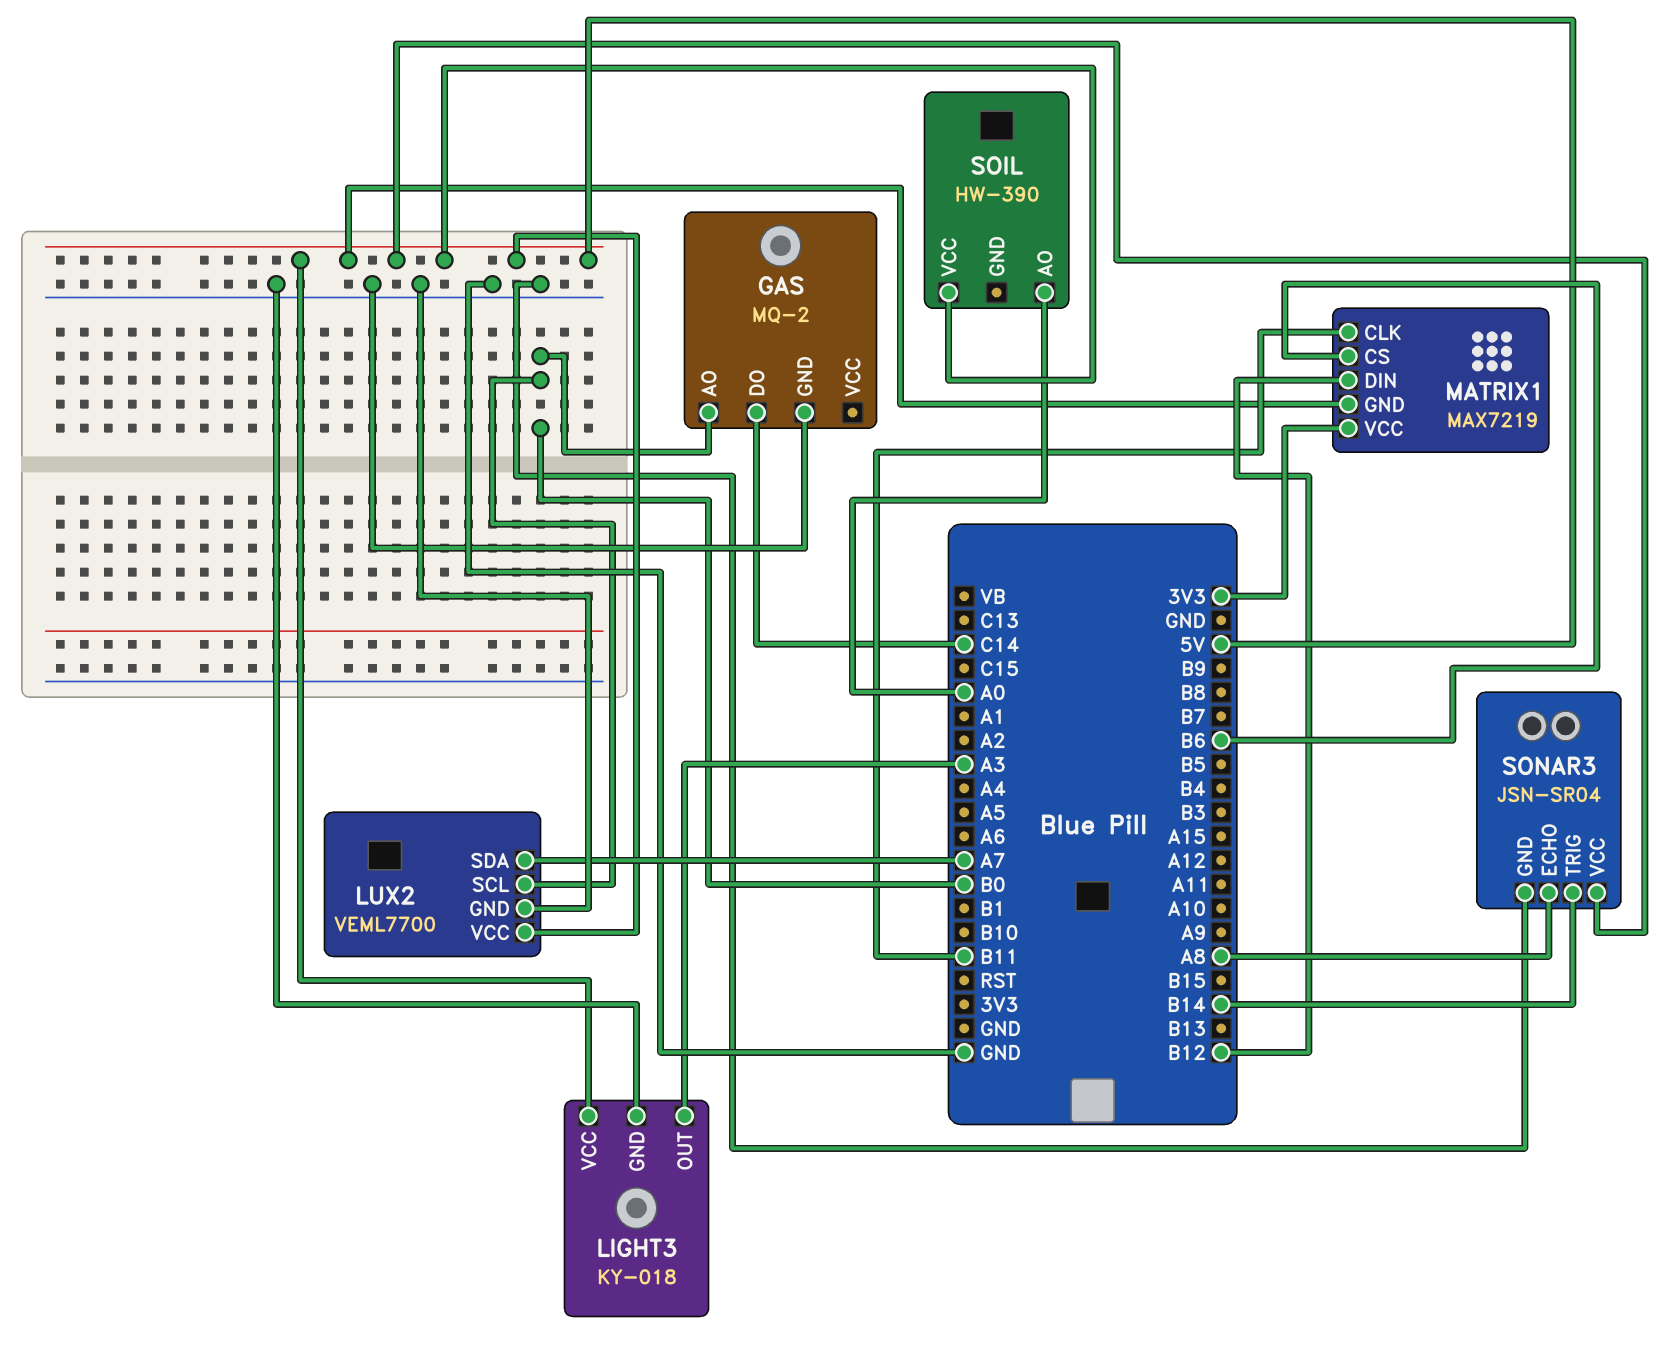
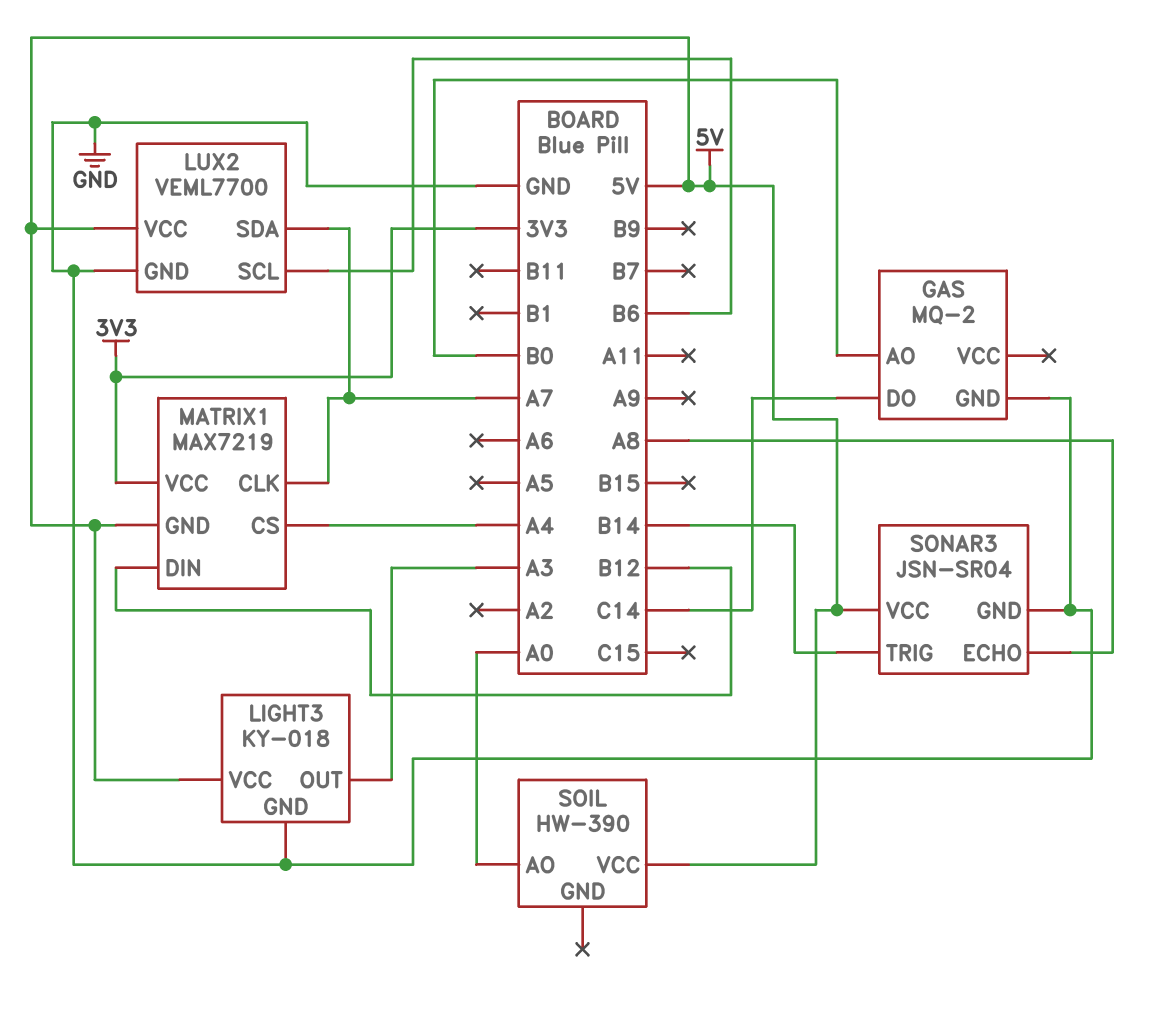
LUX2 pin SCL: B0 -> B6
MATRIX1 pin CLK: B11 -> A7
MATRIX1 pin CS: B6 -> A4

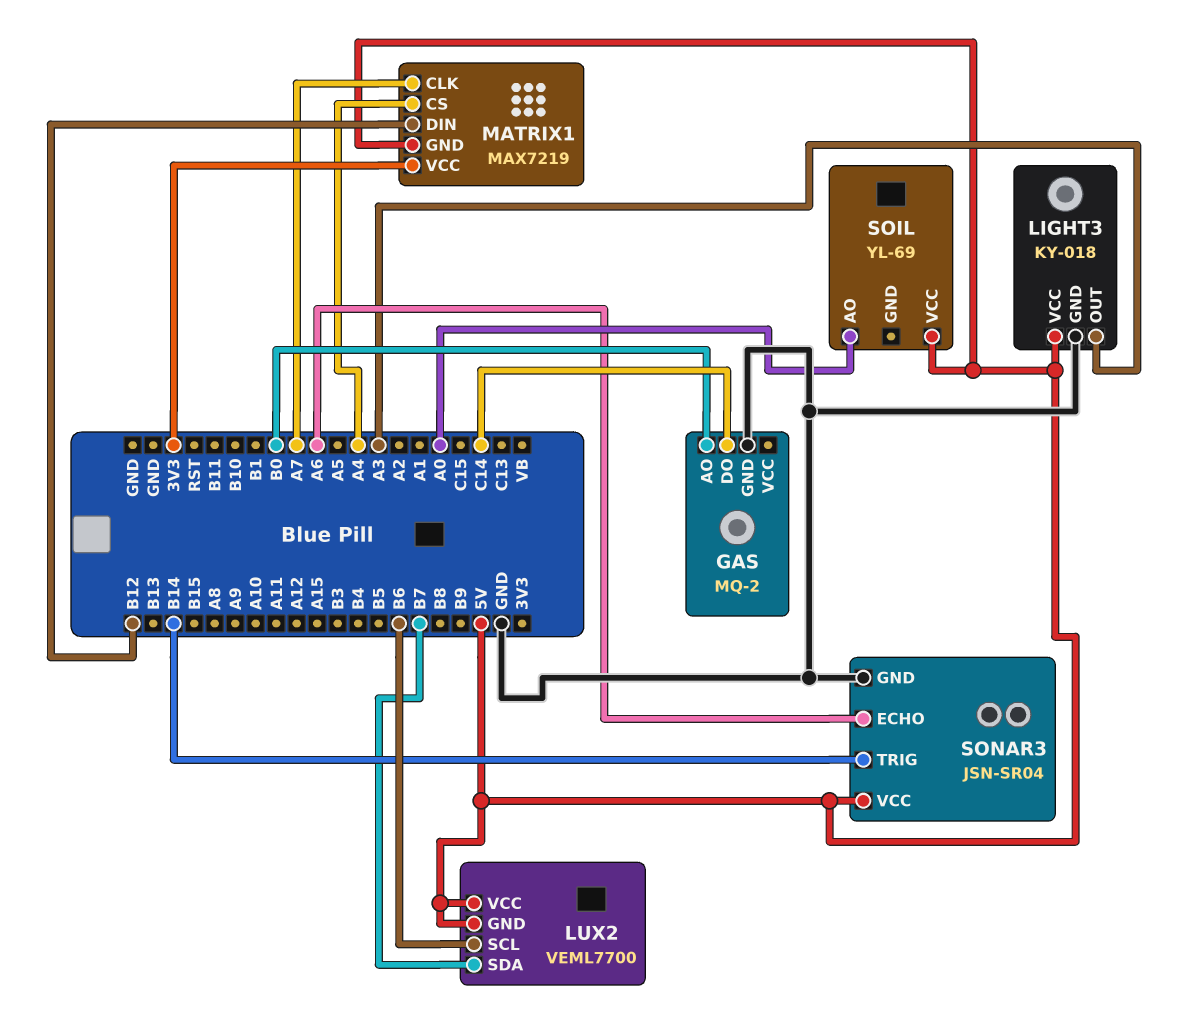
LUX2 pin GND: GND -> 5V
LUX2 pin SDA: A7 -> B7
SOIL: HW-390 -> YL-69
SONAR3 pin ECHO: A8 -> A6

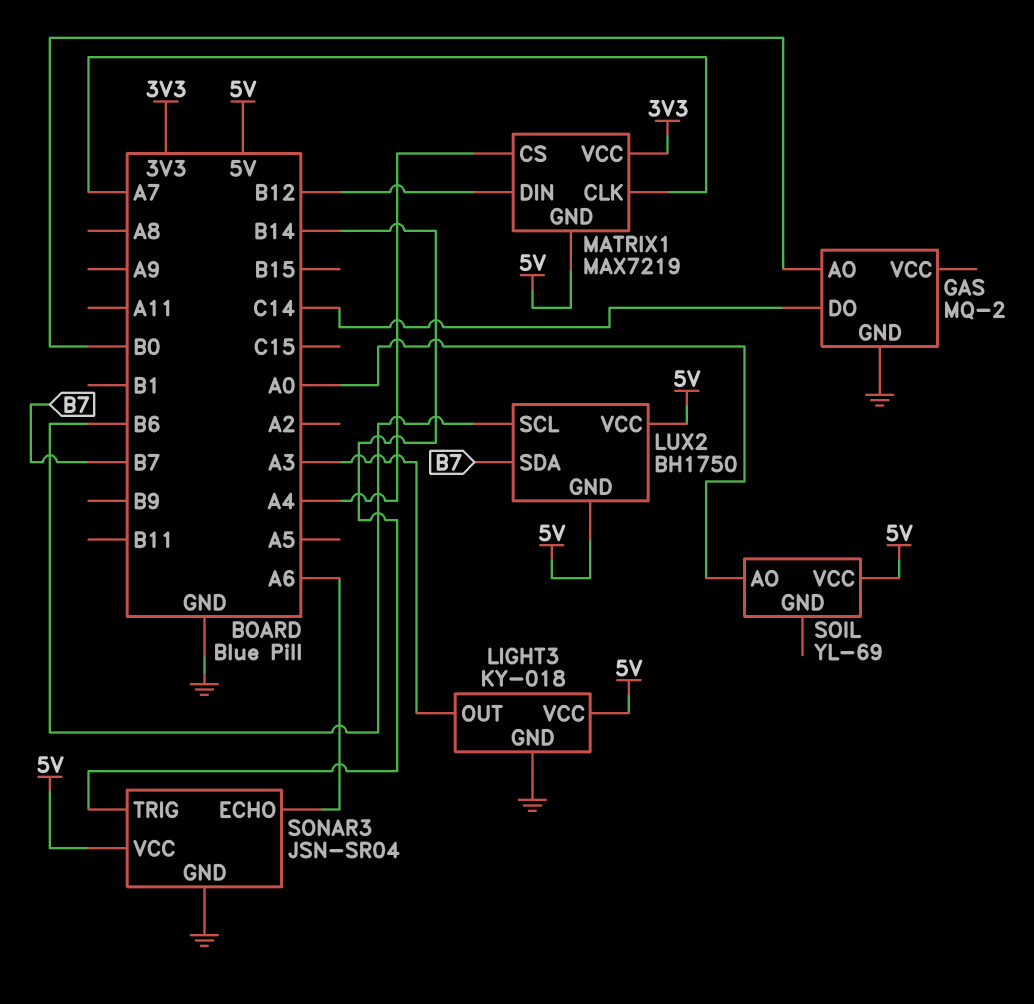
LUX2: VEML7700 -> BH1750

